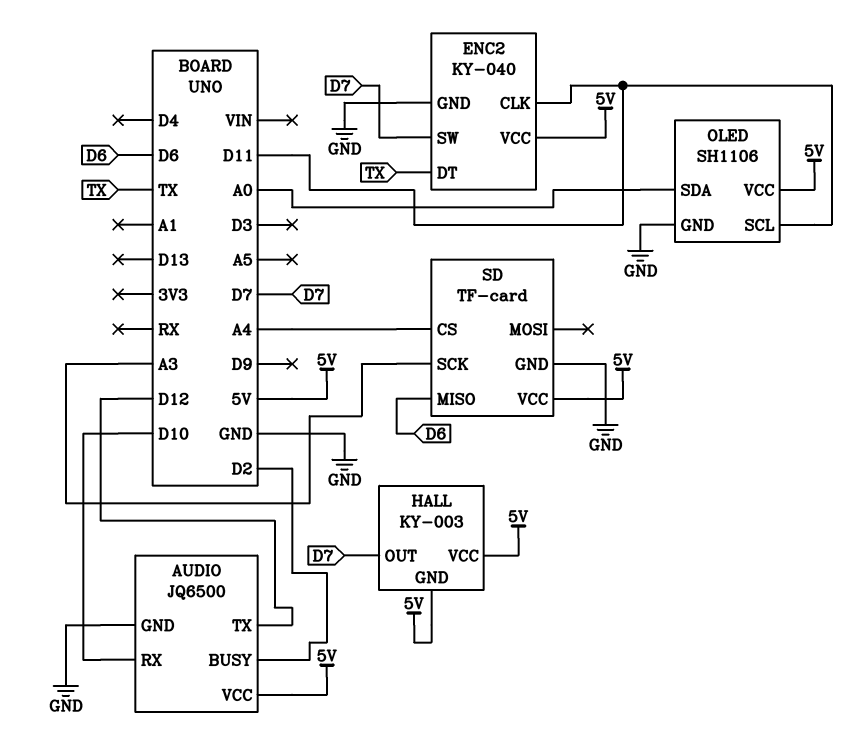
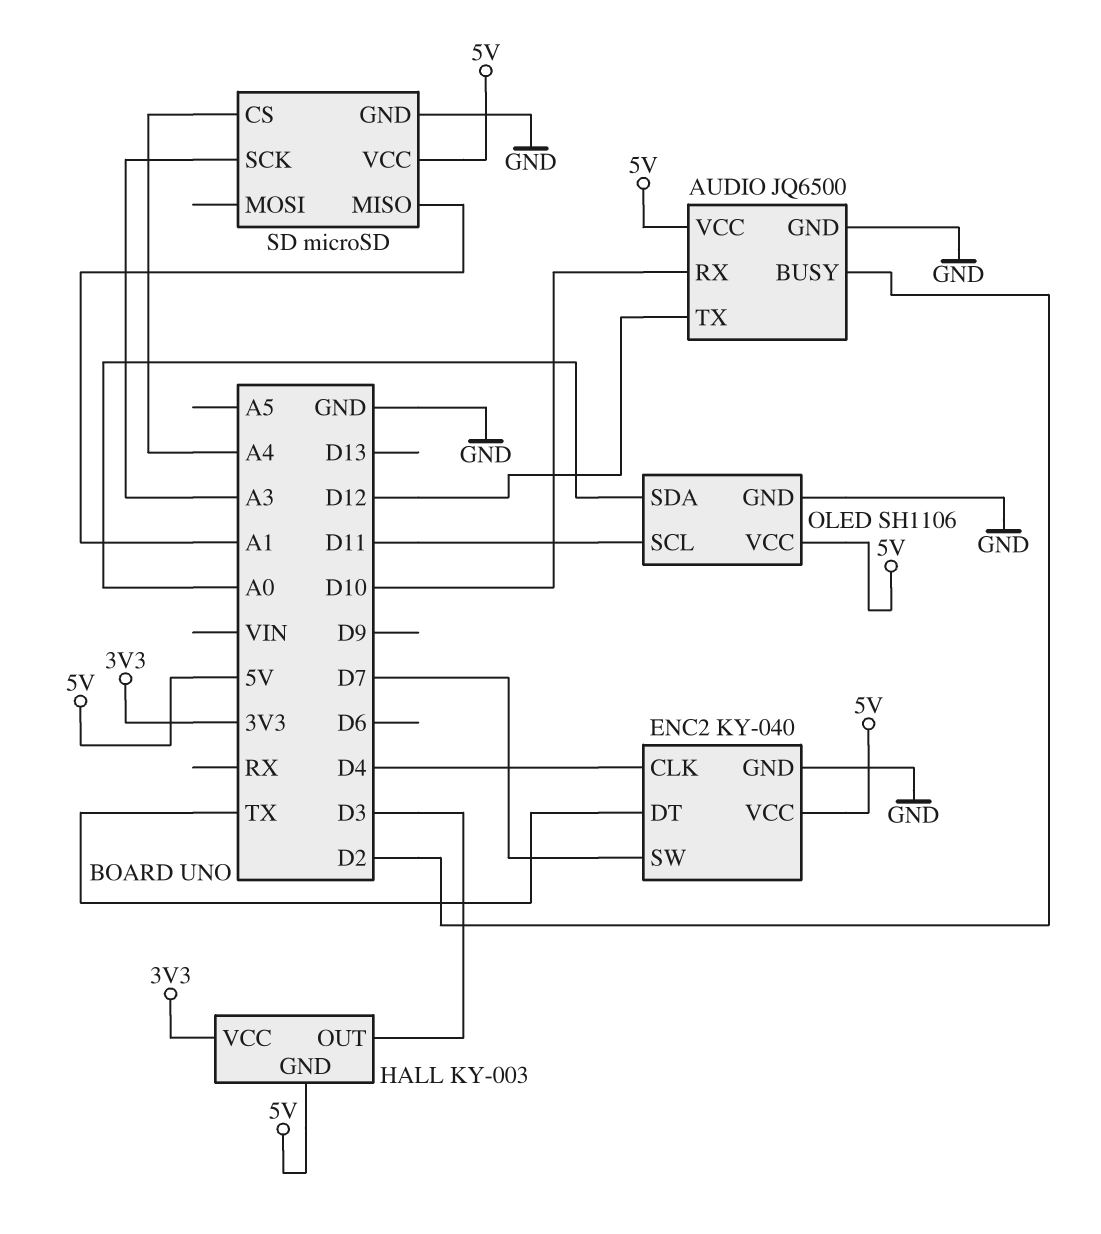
ENC2 pin CLK: D11 -> D4
HALL pin OUT: D7 -> D3
HALL pin VCC: 5V -> 3V3
SD: TF-card -> microSD
SD pin MISO: D6 -> A1

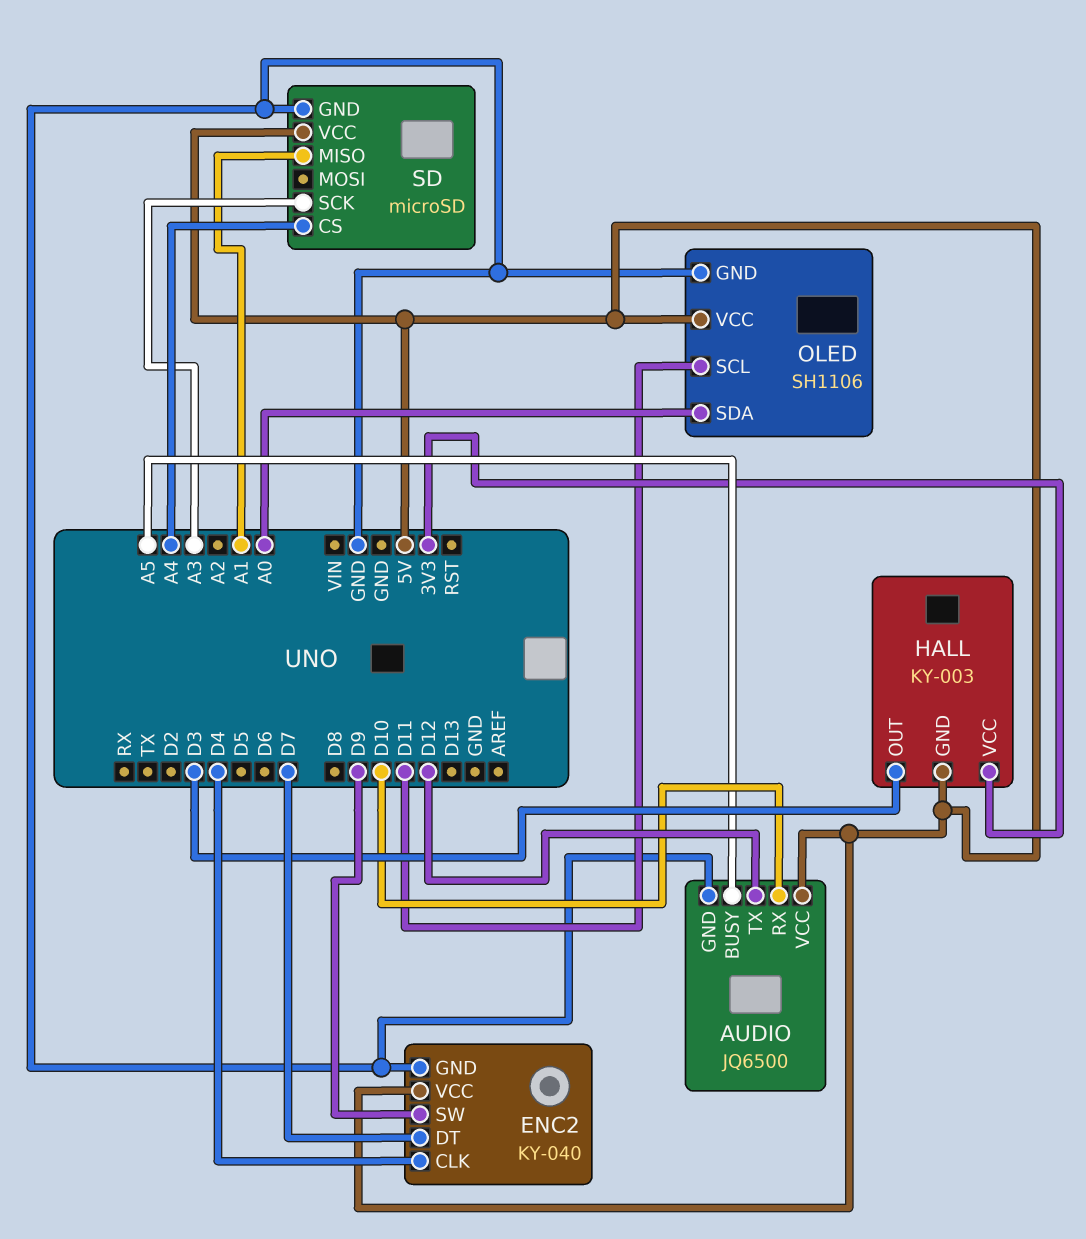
AUDIO pin BUSY: D2 -> A5
ENC2 pin DT: TX -> D7
ENC2 pin SW: D7 -> D9

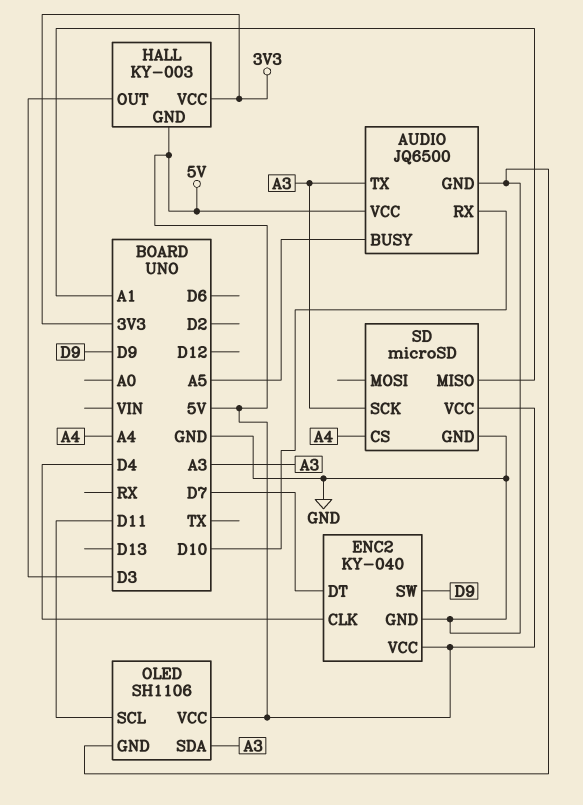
AUDIO pin TX: D12 -> A3
OLED pin SDA: A0 -> A3

